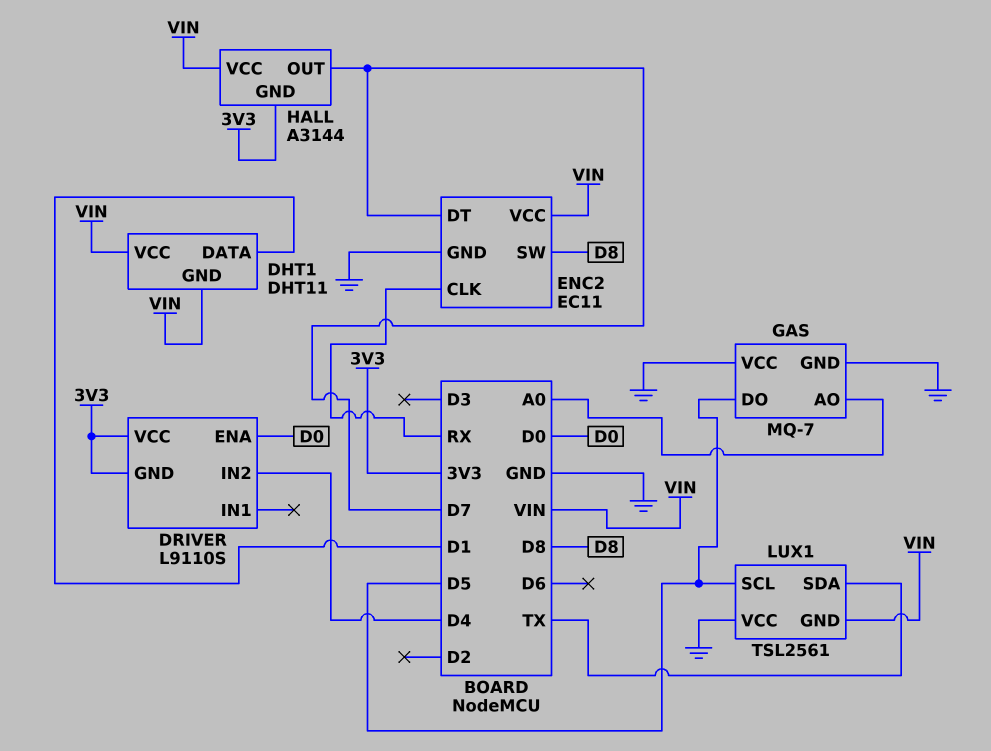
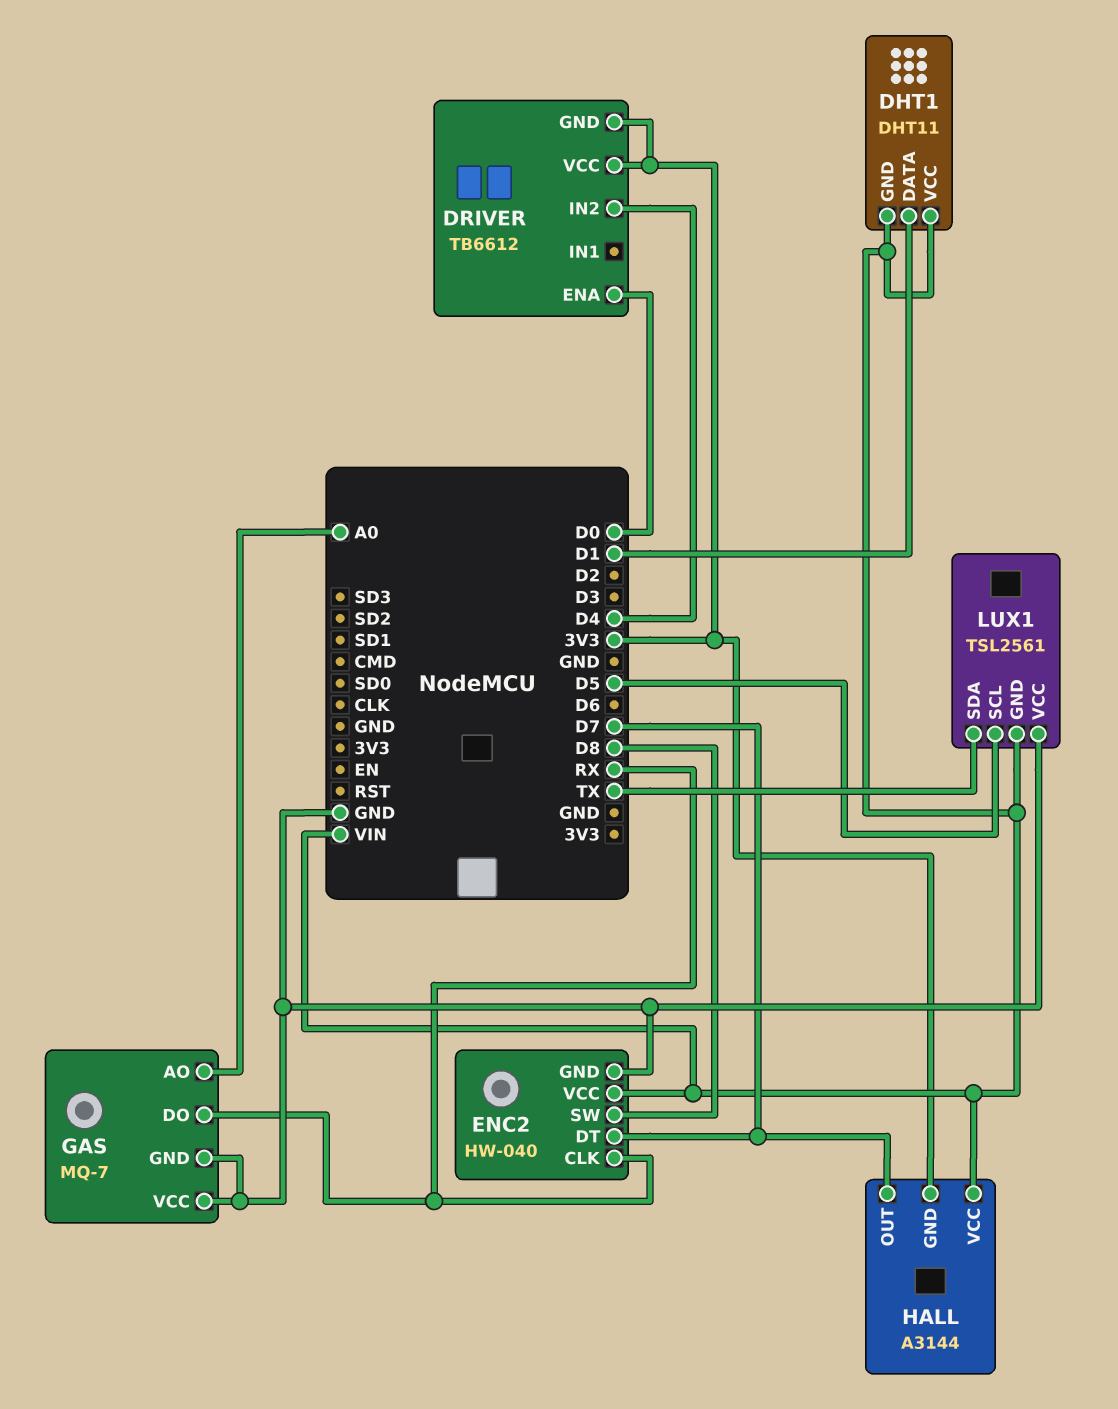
DRIVER: L9110S -> TB6612
ENC2: EC11 -> HW-040
GAS pin DO: D5 -> RX

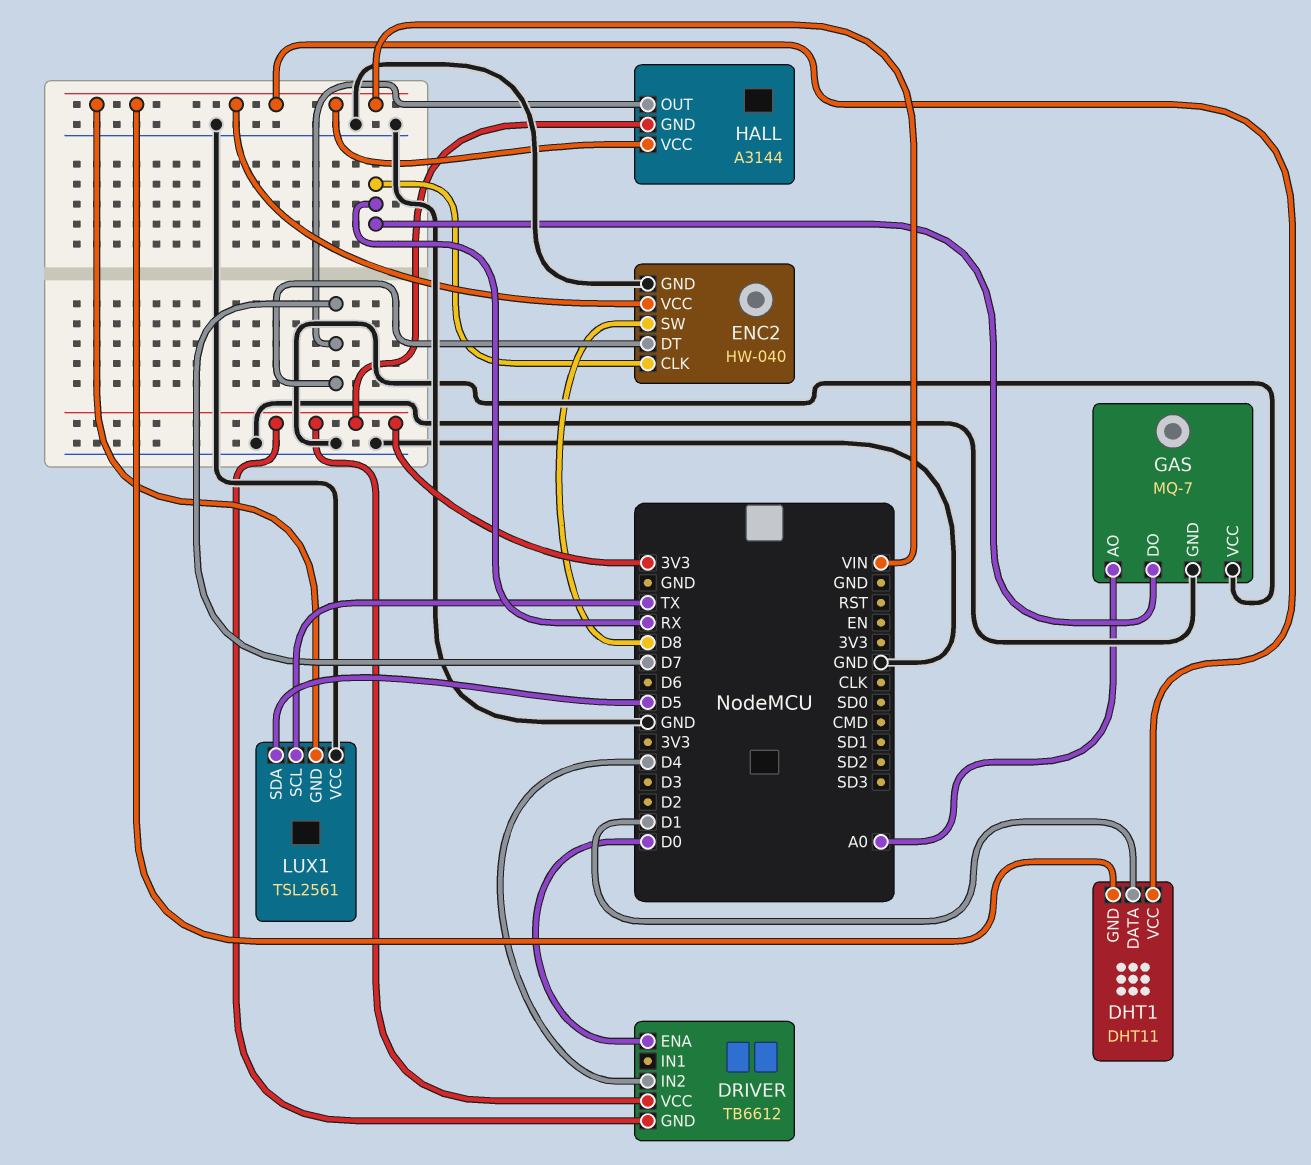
LUX1 pin SCL: D5 -> TX
LUX1 pin SDA: TX -> D5

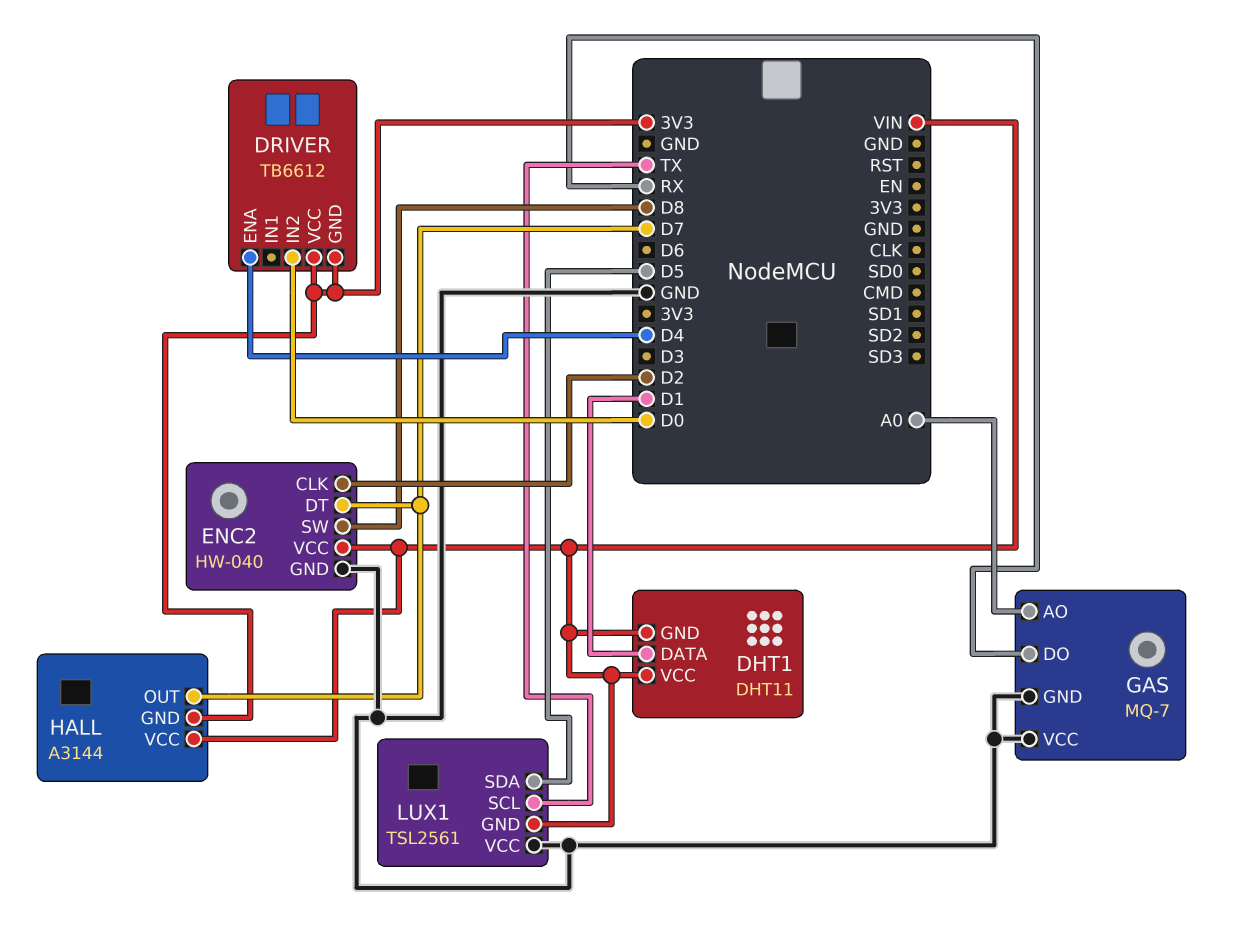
DRIVER pin ENA: D0 -> D4
DRIVER pin IN2: D4 -> D0
ENC2 pin CLK: RX -> D2

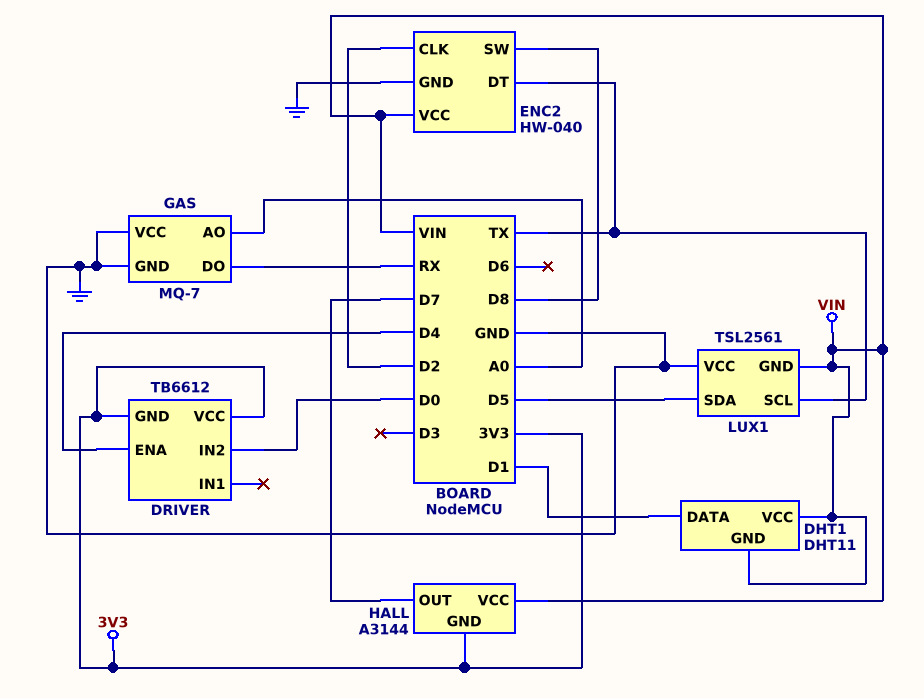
ENC2 pin DT: D7 -> TX

